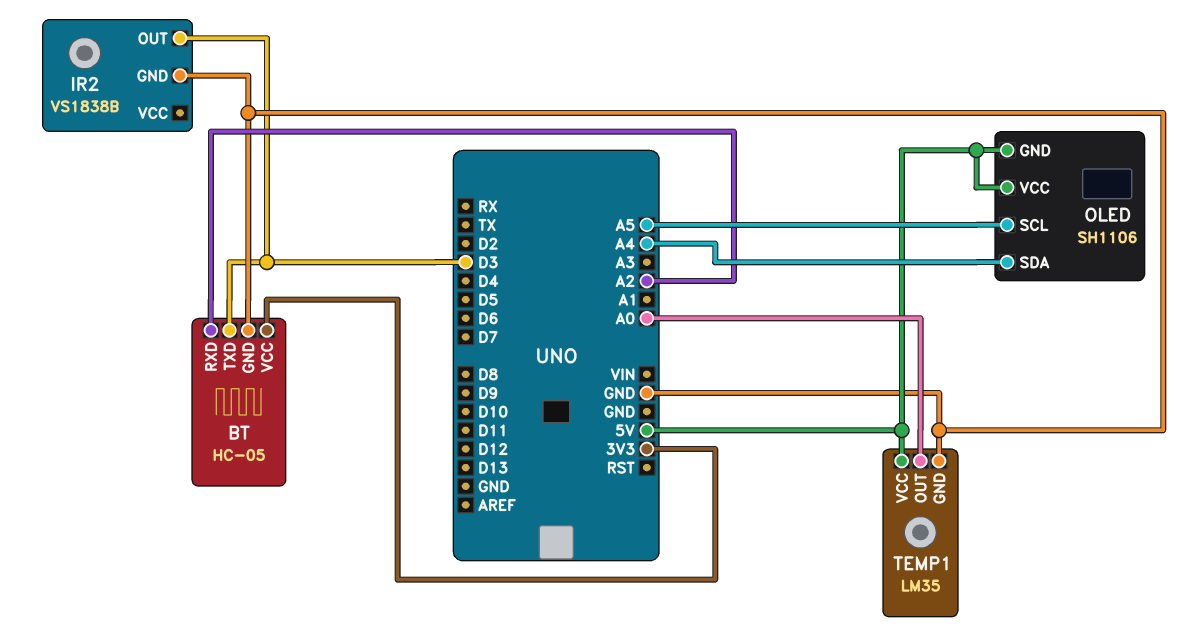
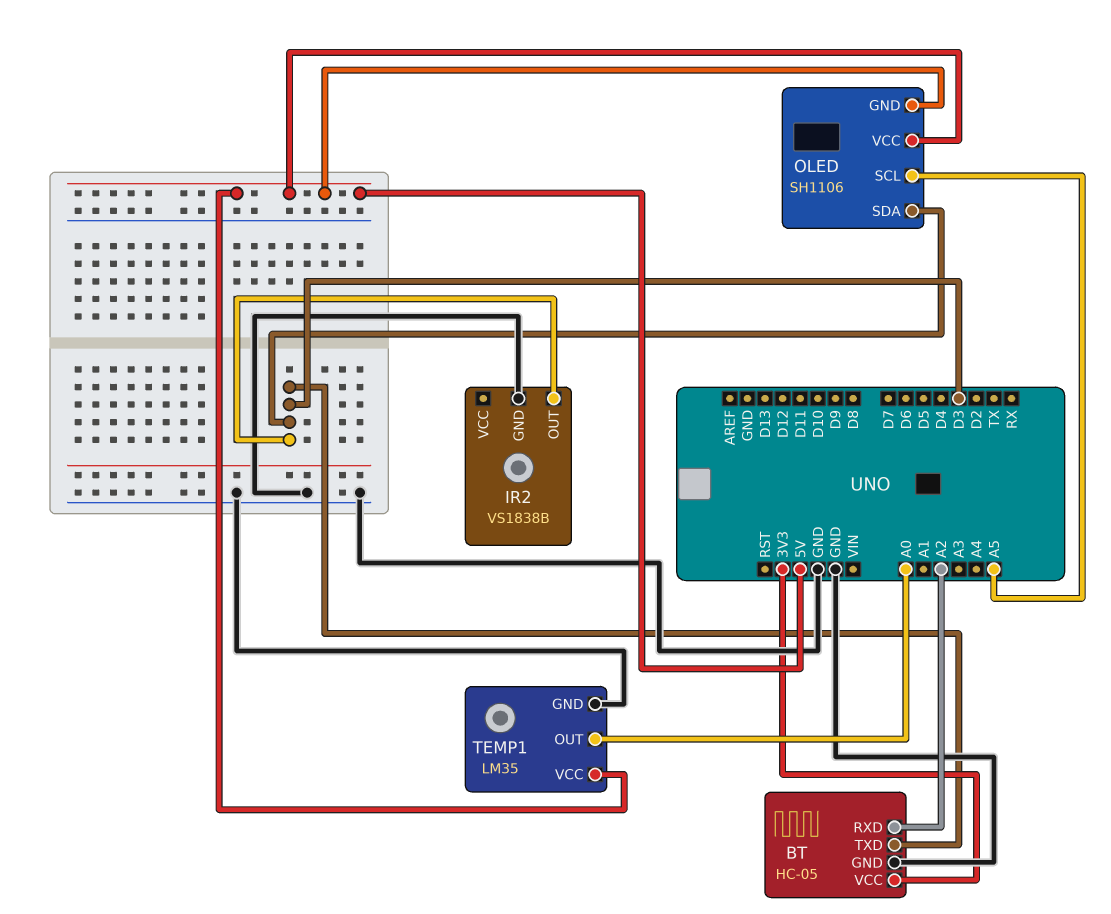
OLED pin SDA: A4 -> D3

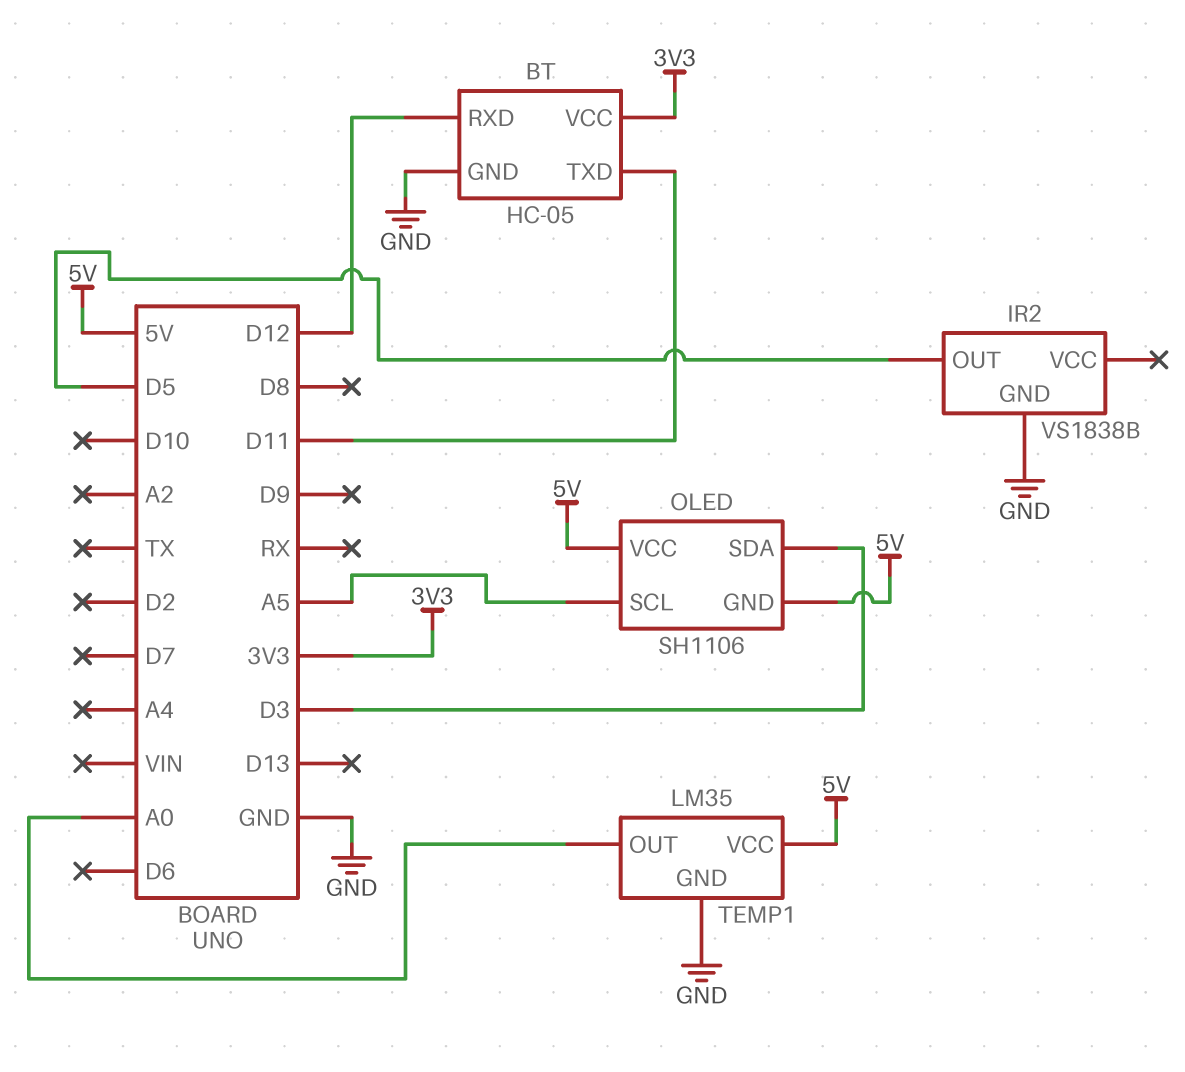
BT pin RXD: A2 -> D12
BT pin TXD: D3 -> D11
IR2 pin OUT: D3 -> D5

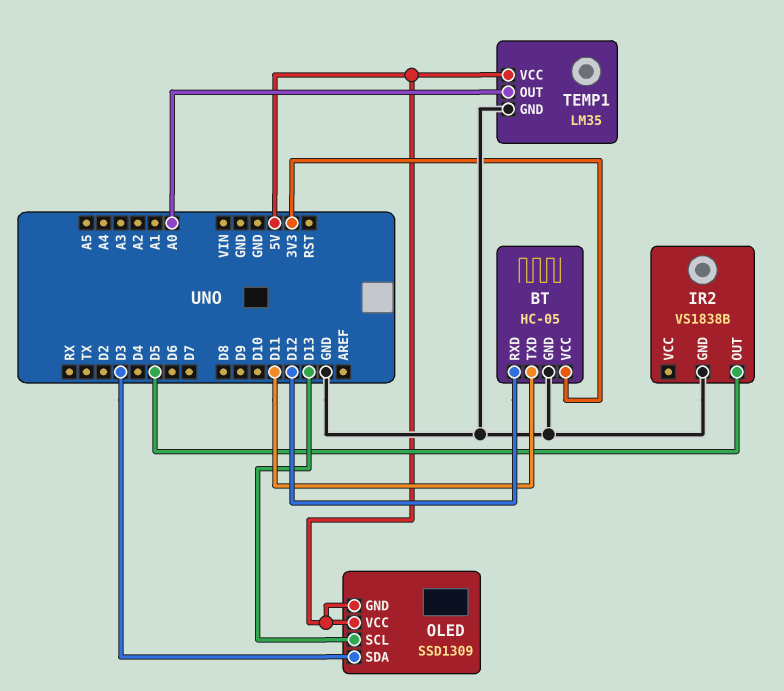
OLED: SH1106 -> SSD1309
OLED pin SCL: A5 -> D13

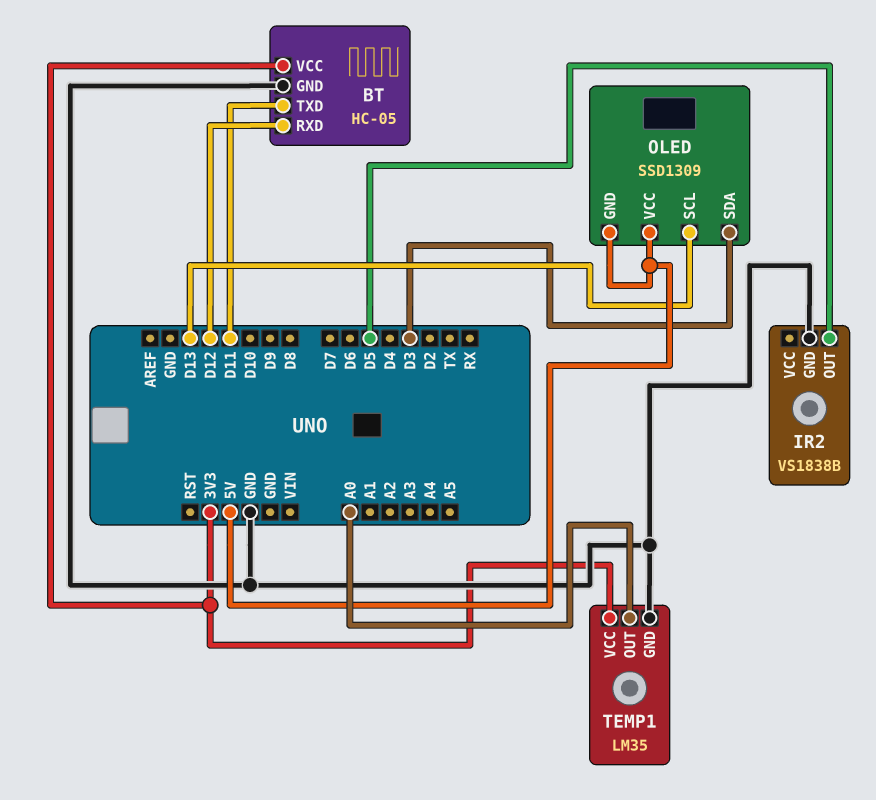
TEMP1 pin VCC: 5V -> 3V3

